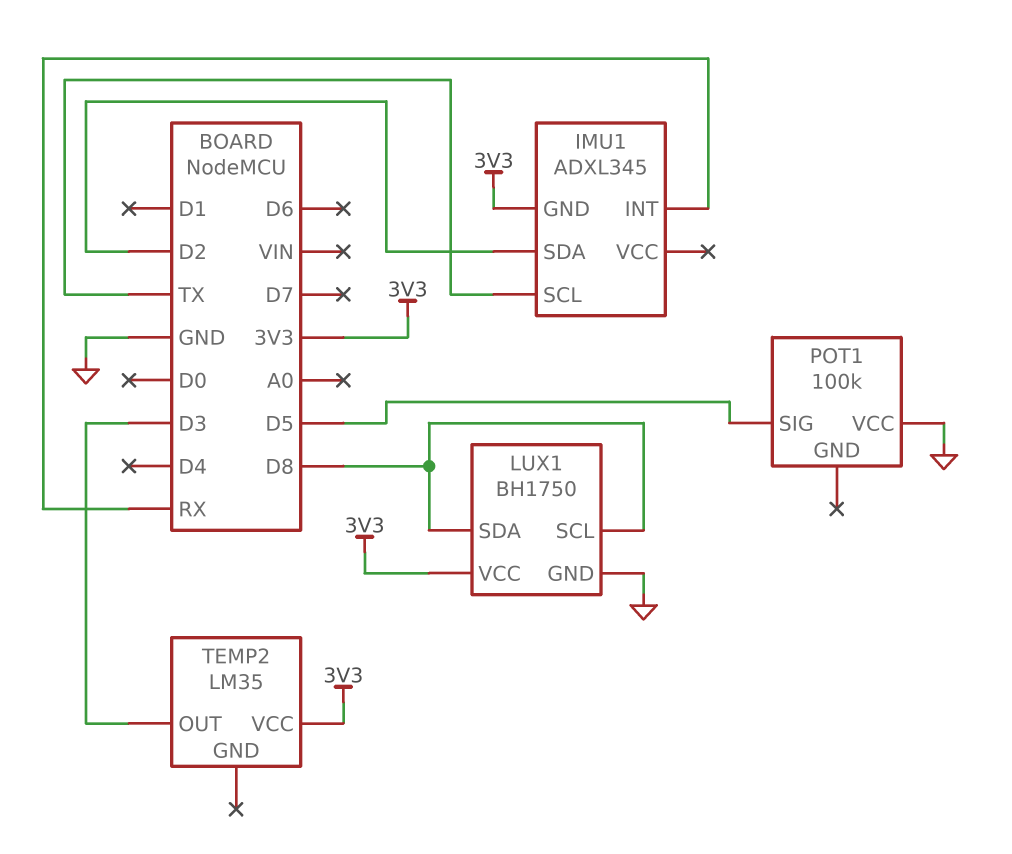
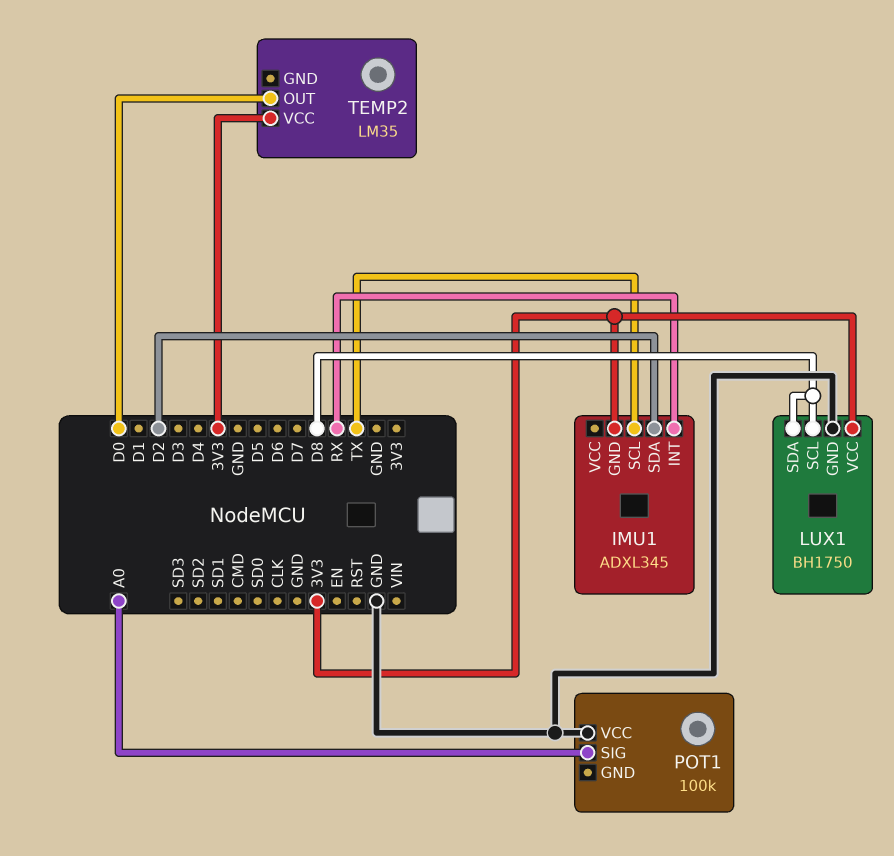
POT1 pin SIG: D5 -> A0
TEMP2 pin OUT: D3 -> D0

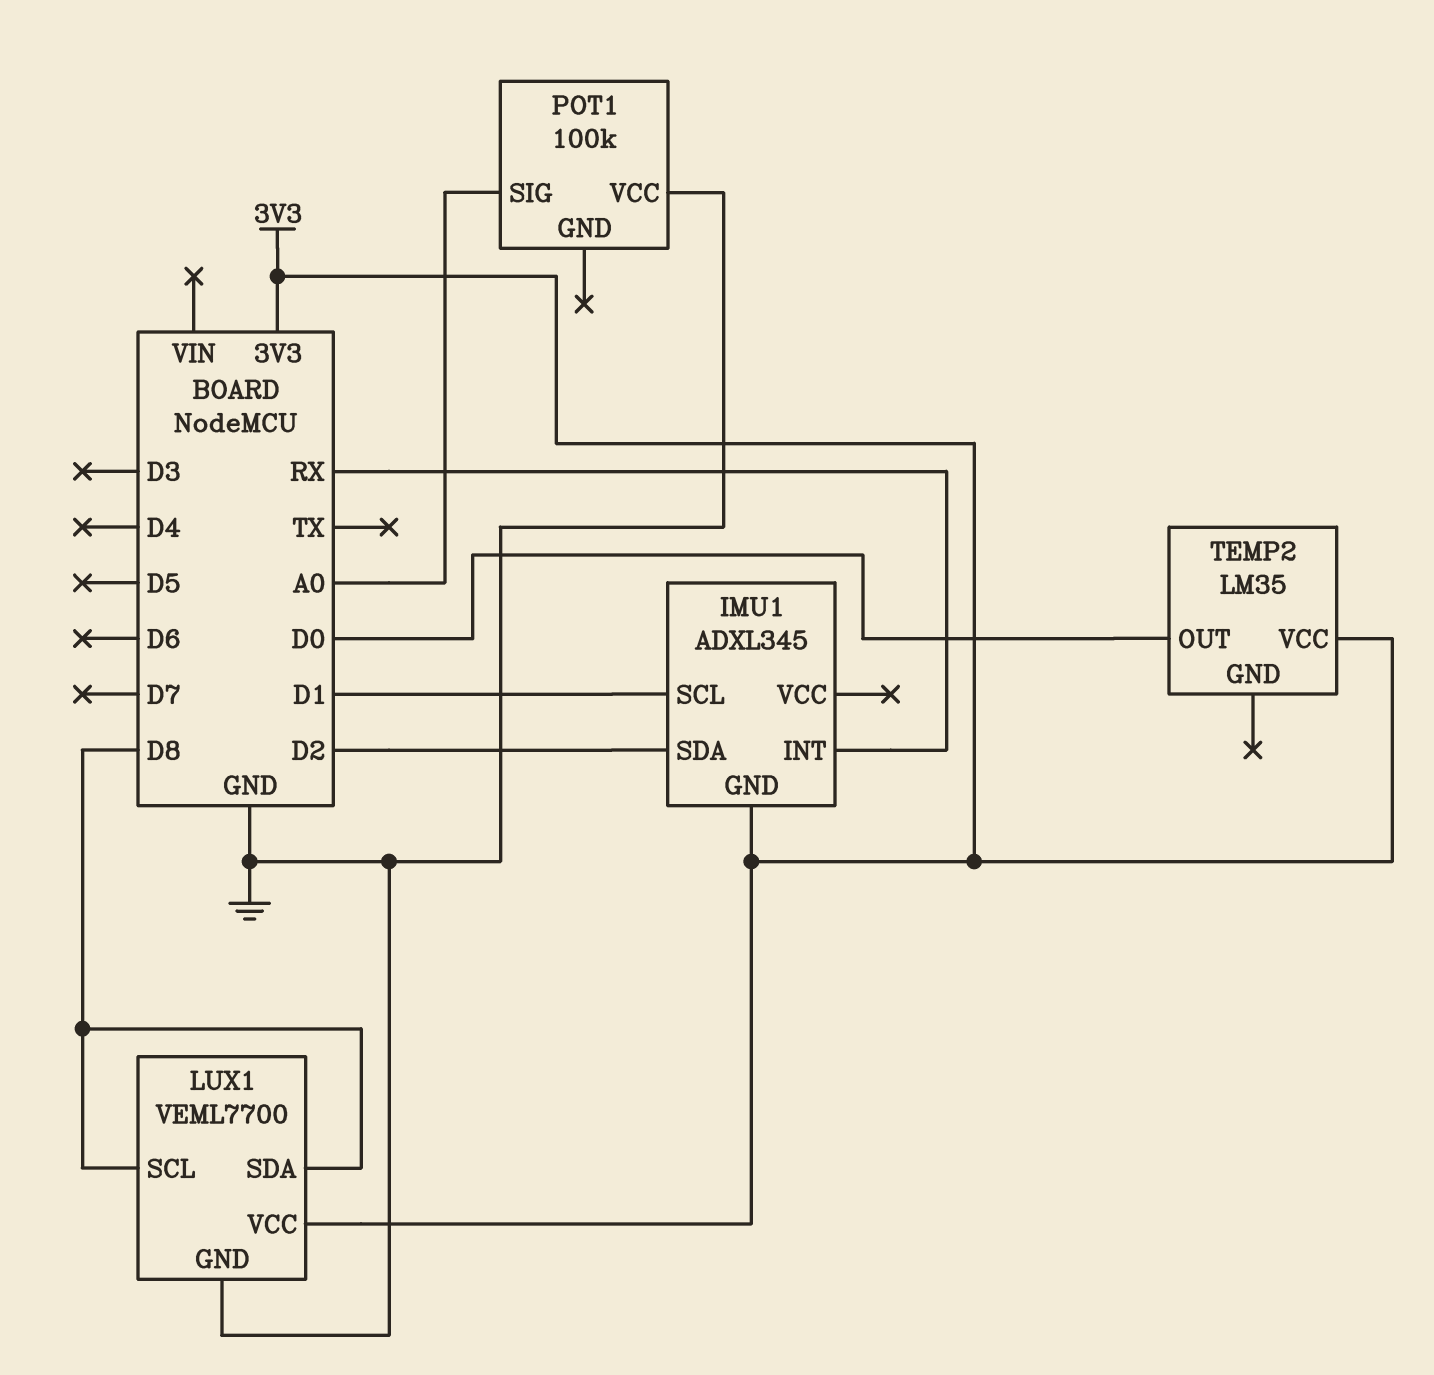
IMU1 pin SCL: TX -> D1
LUX1: BH1750 -> VEML7700

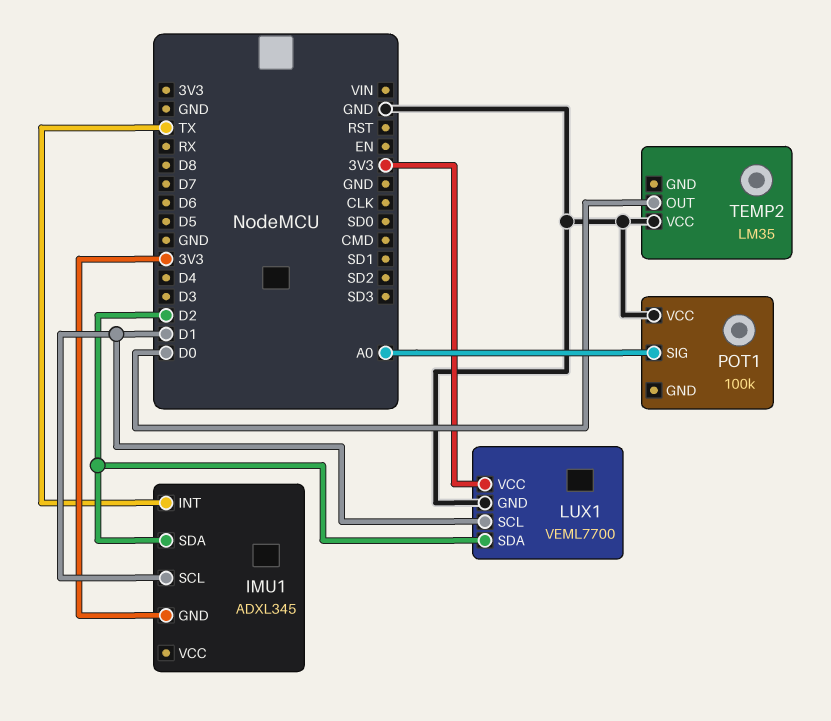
IMU1 pin INT: RX -> TX
LUX1 pin SCL: D8 -> D1
LUX1 pin SDA: D8 -> D2
TEMP2 pin VCC: 3V3 -> GND

